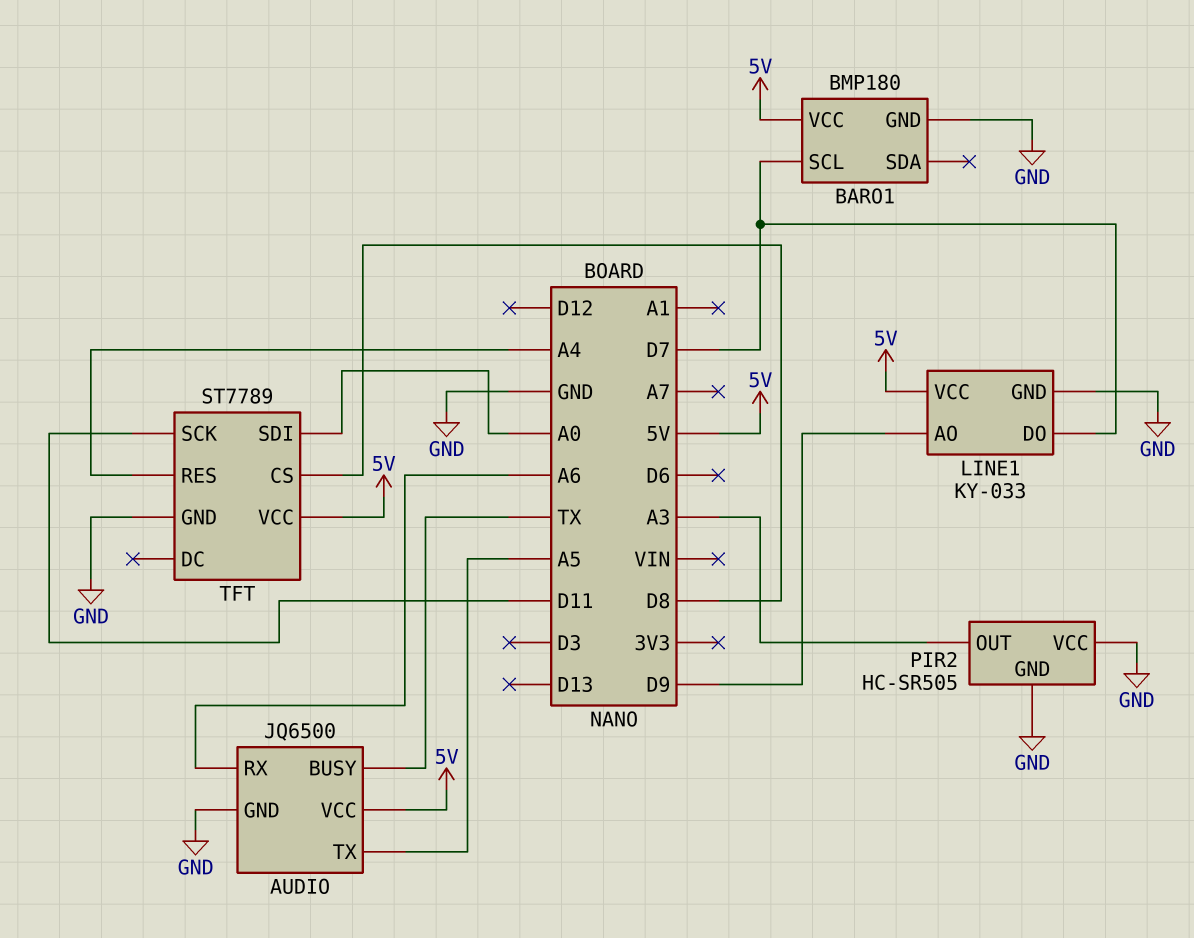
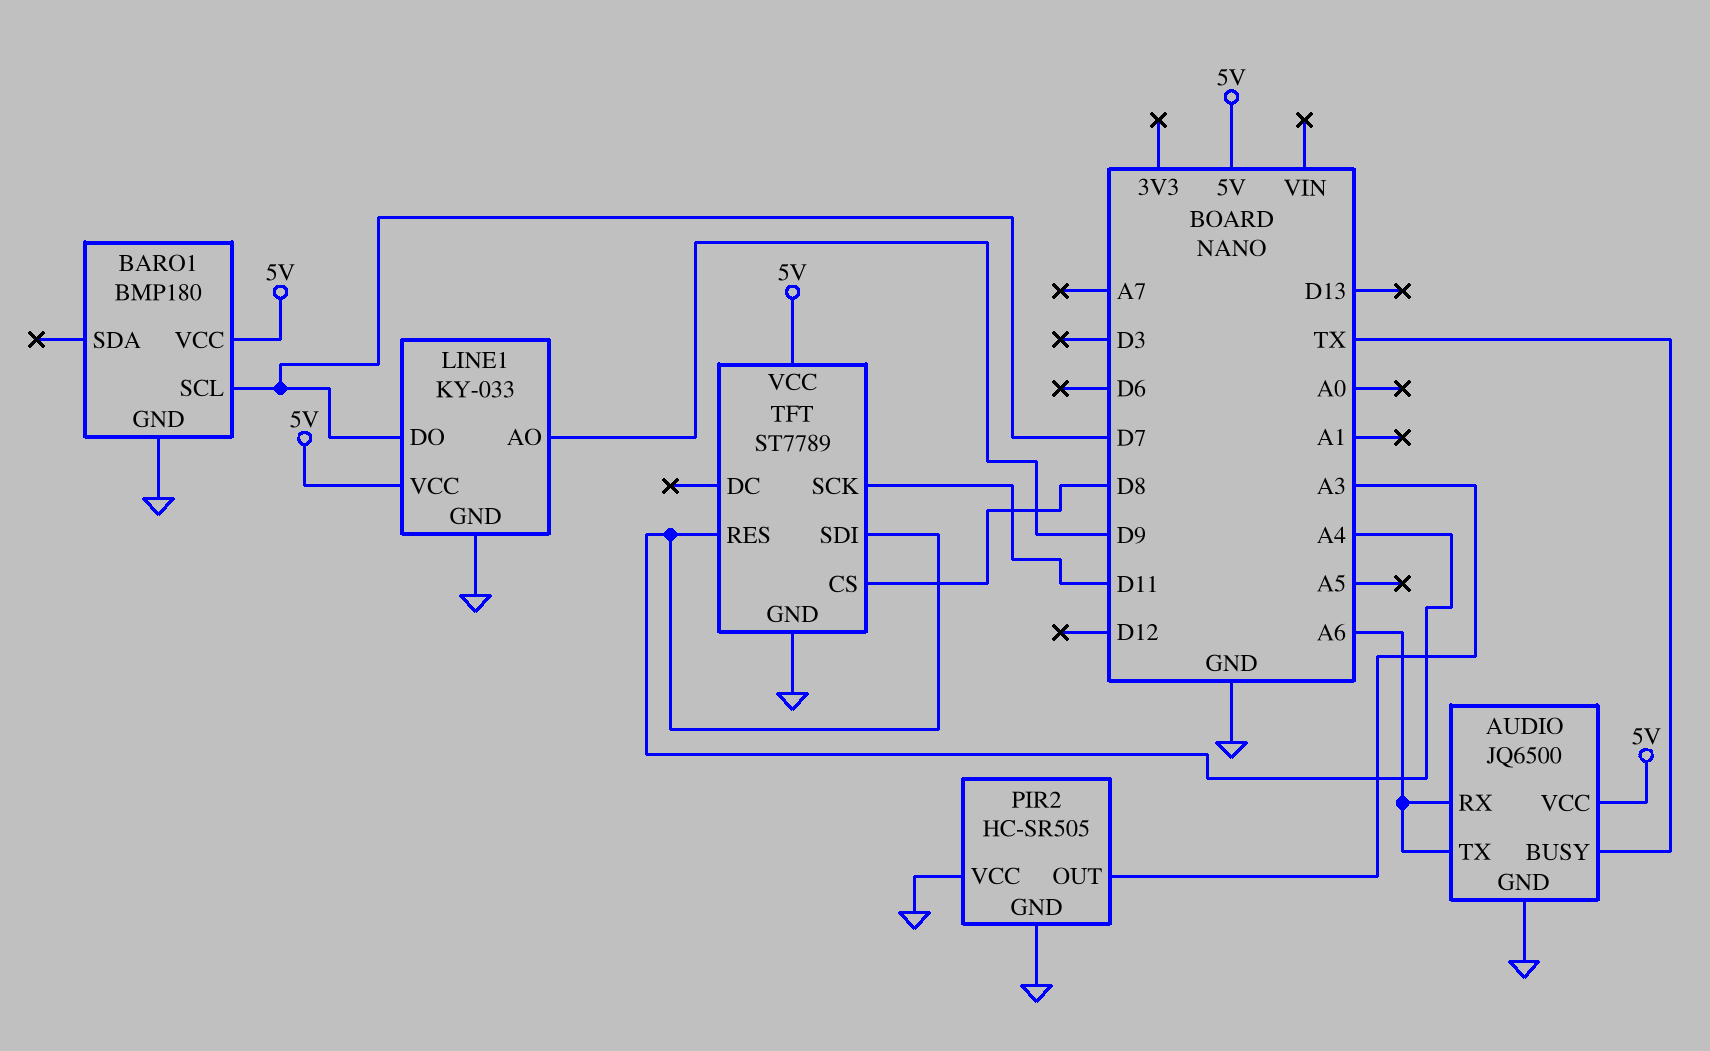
AUDIO pin TX: A5 -> A6
TFT pin SDI: A0 -> A4

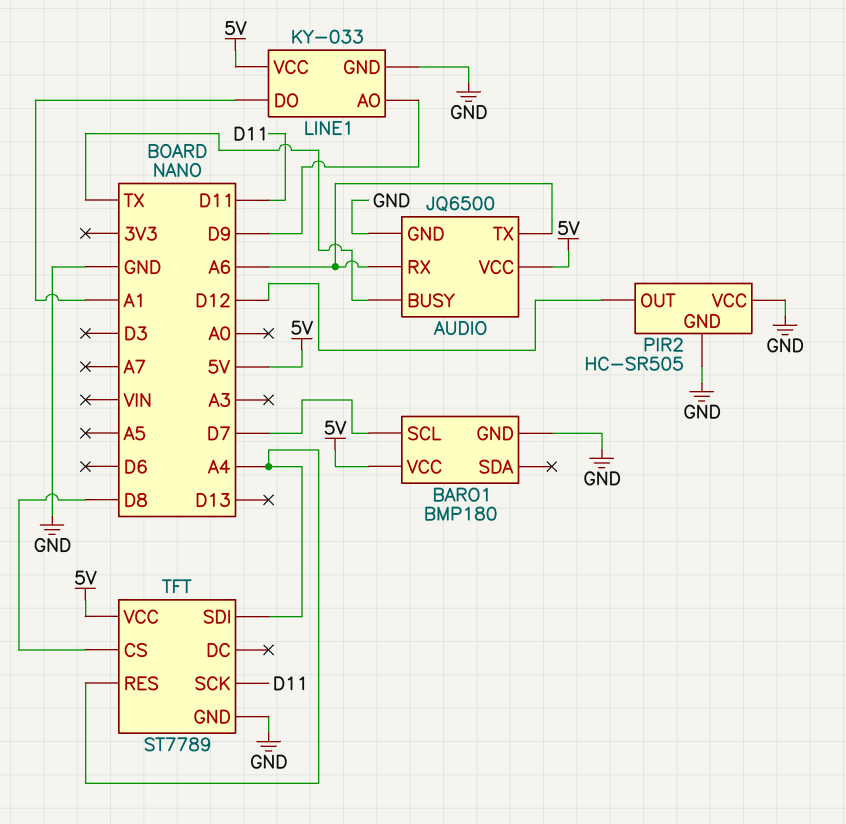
LINE1 pin DO: D7 -> A1
PIR2 pin OUT: A3 -> D12

